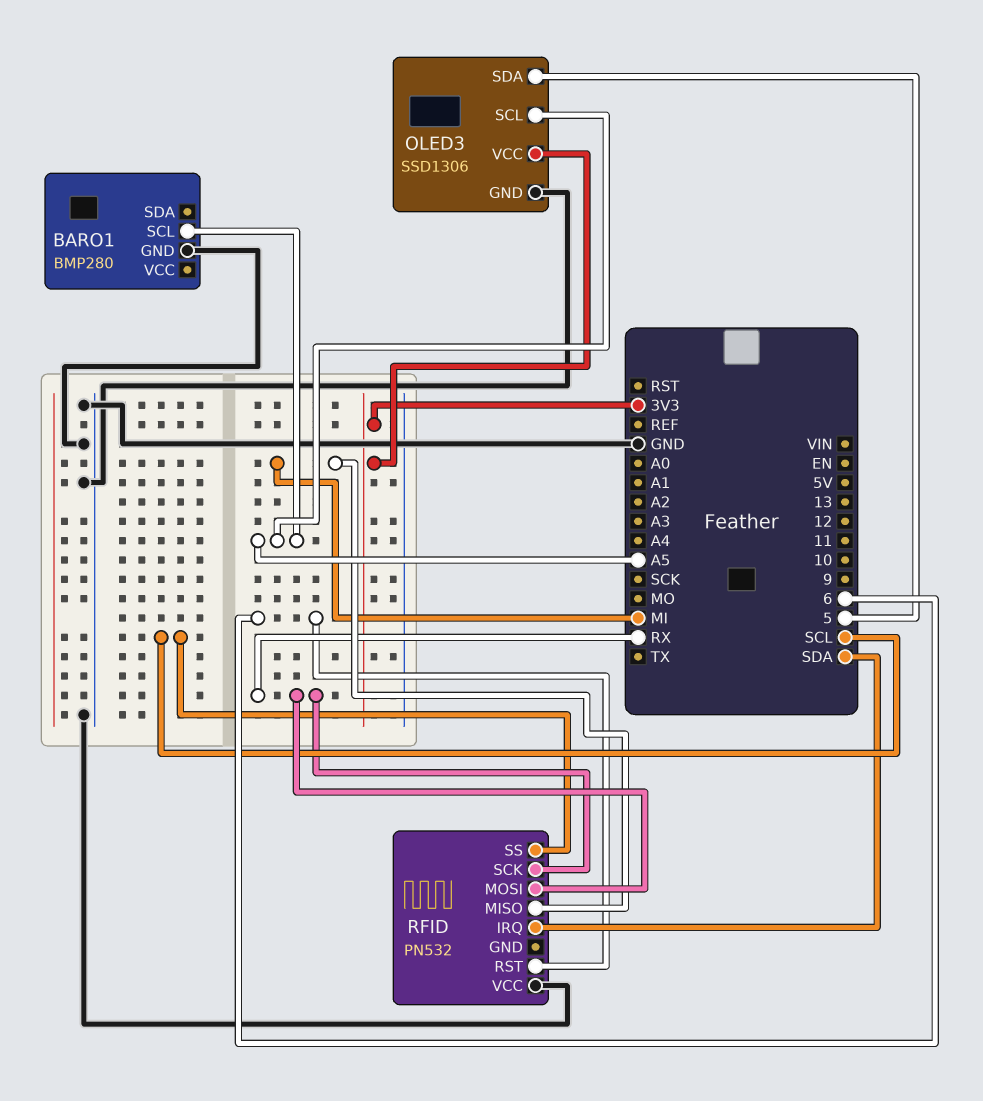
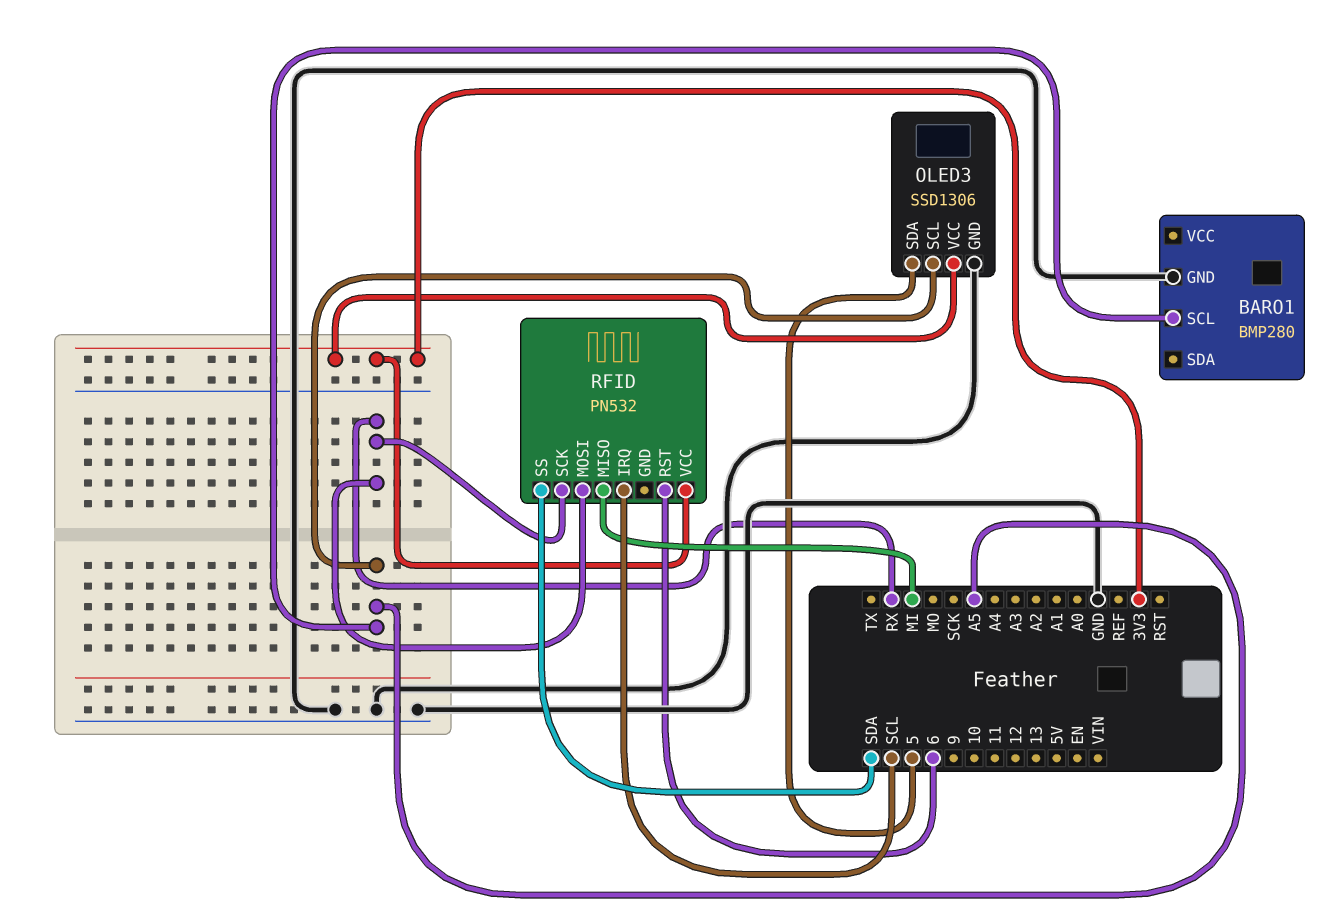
RFID pin IRQ: SDA -> SCL
RFID pin SS: SCL -> SDA
RFID pin VCC: GND -> 3V3

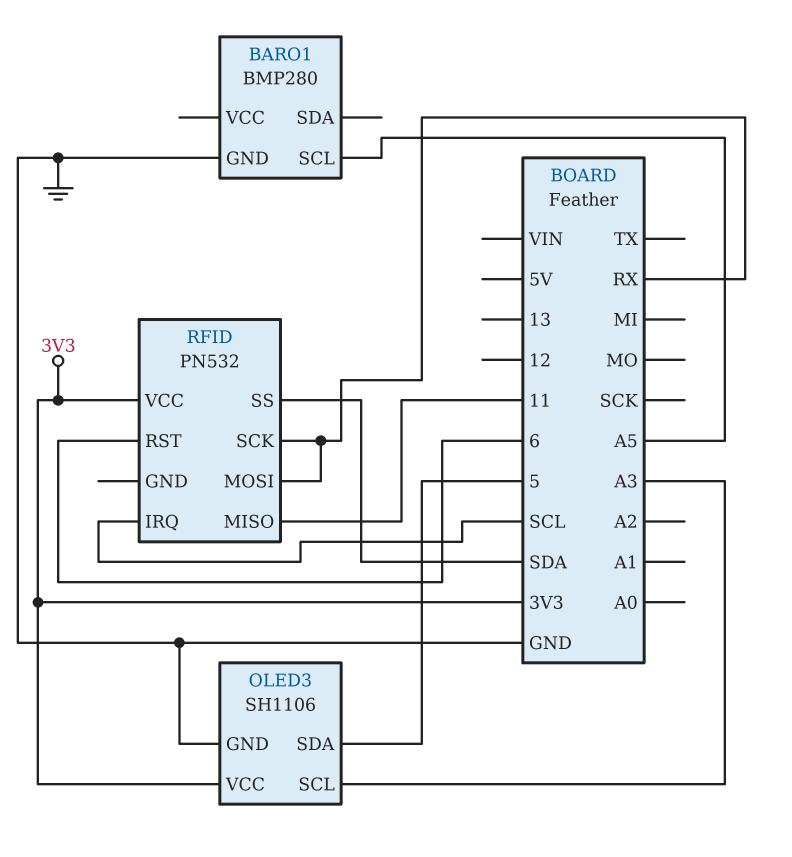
OLED3: SSD1306 -> SH1106
OLED3 pin SCL: A5 -> A3
RFID pin MISO: MI -> 11

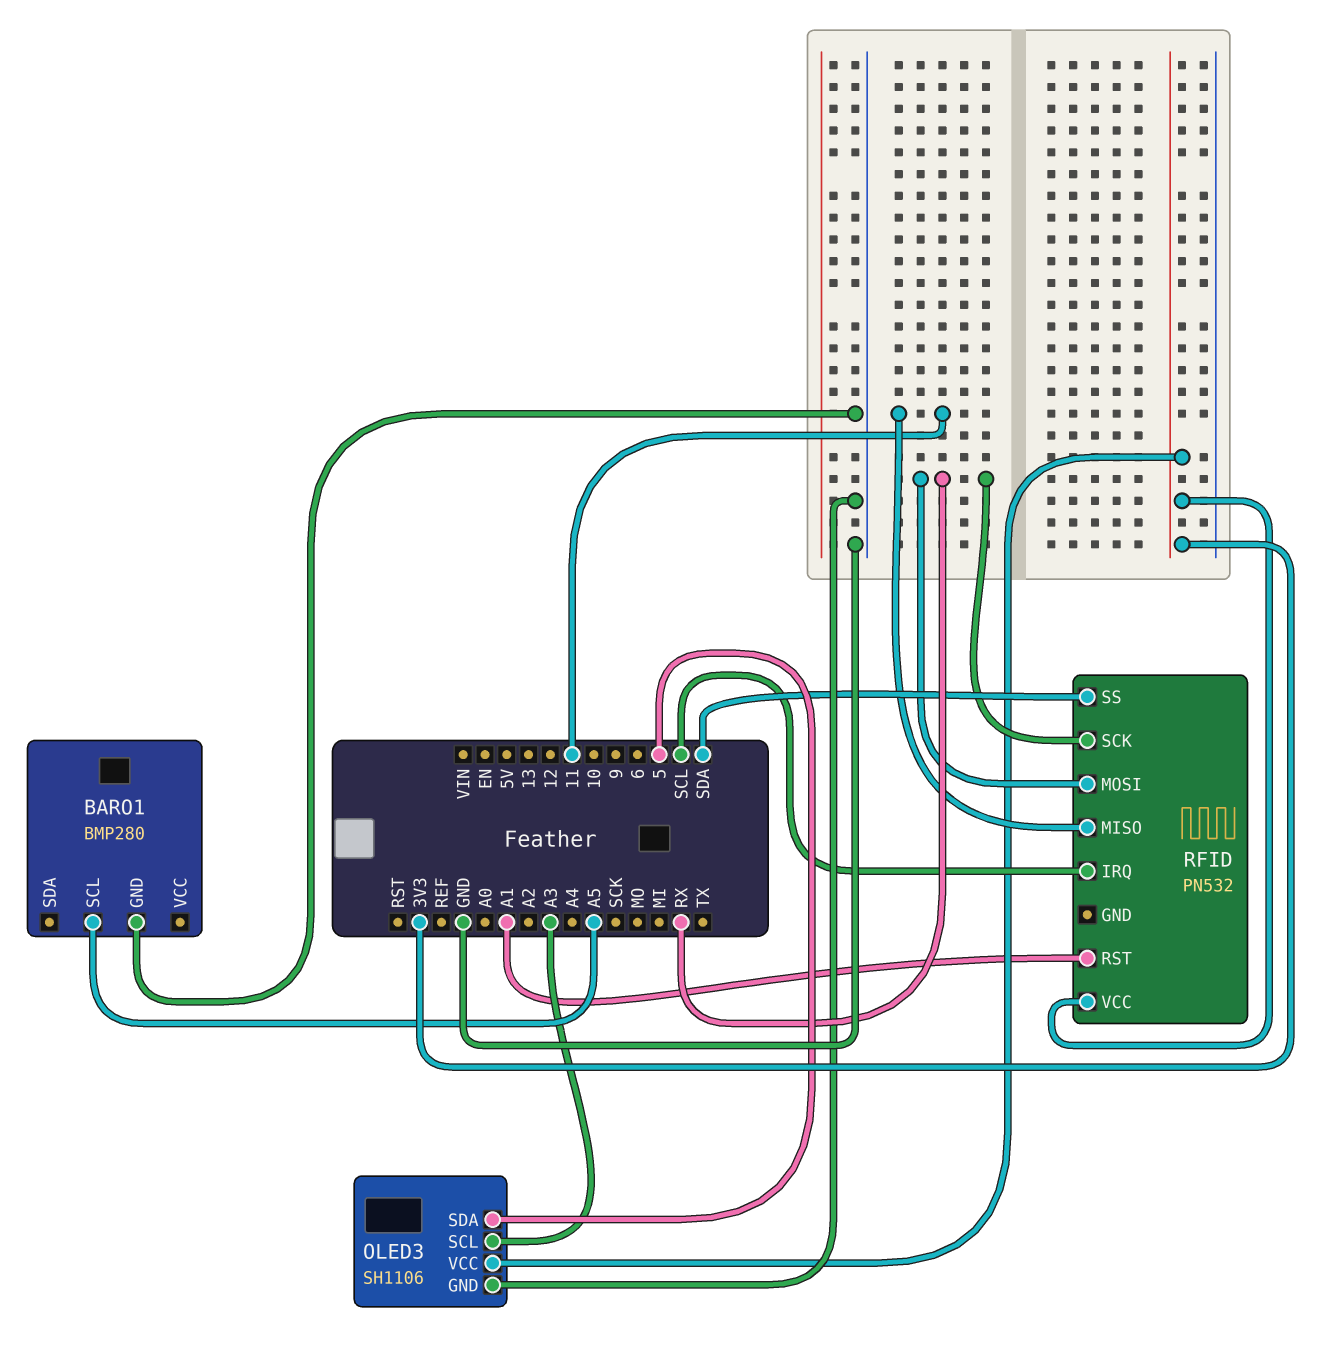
RFID pin RST: 6 -> A1

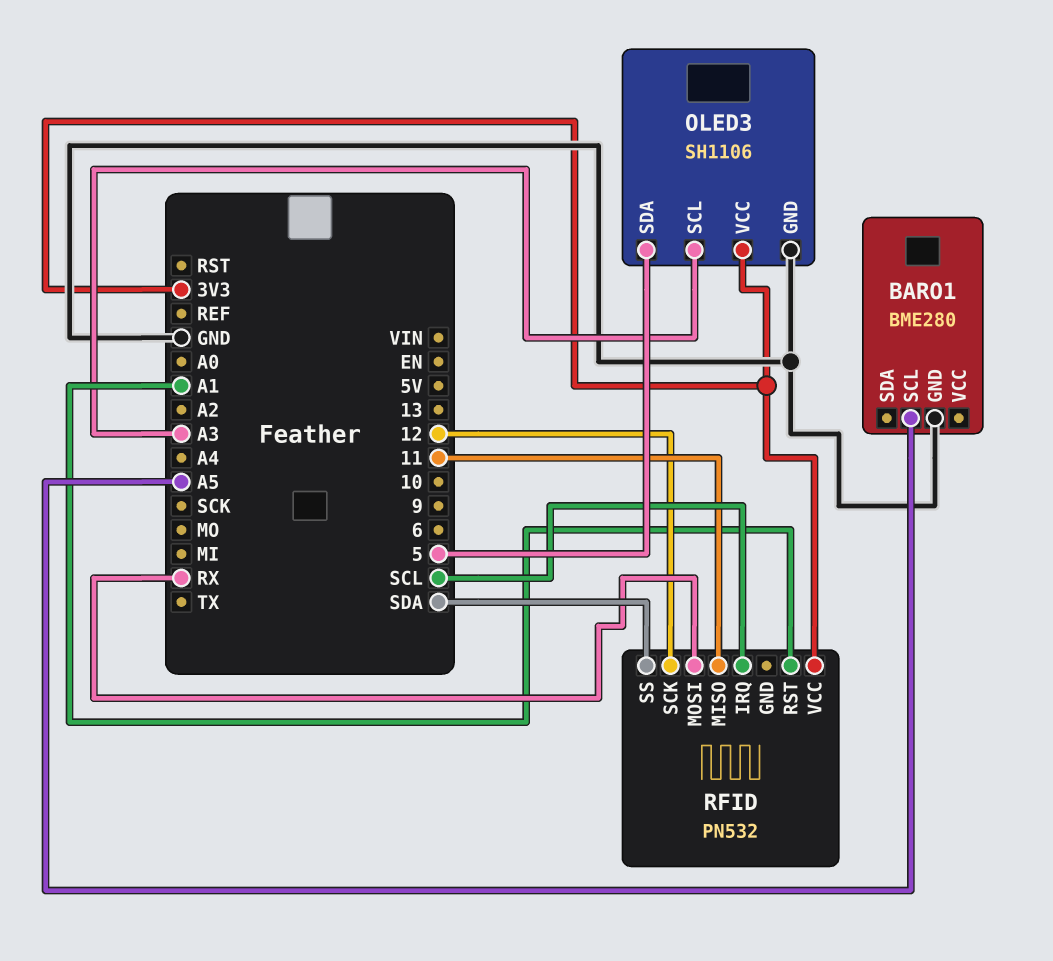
BARO1: BMP280 -> BME280
RFID pin SCK: RX -> 12

